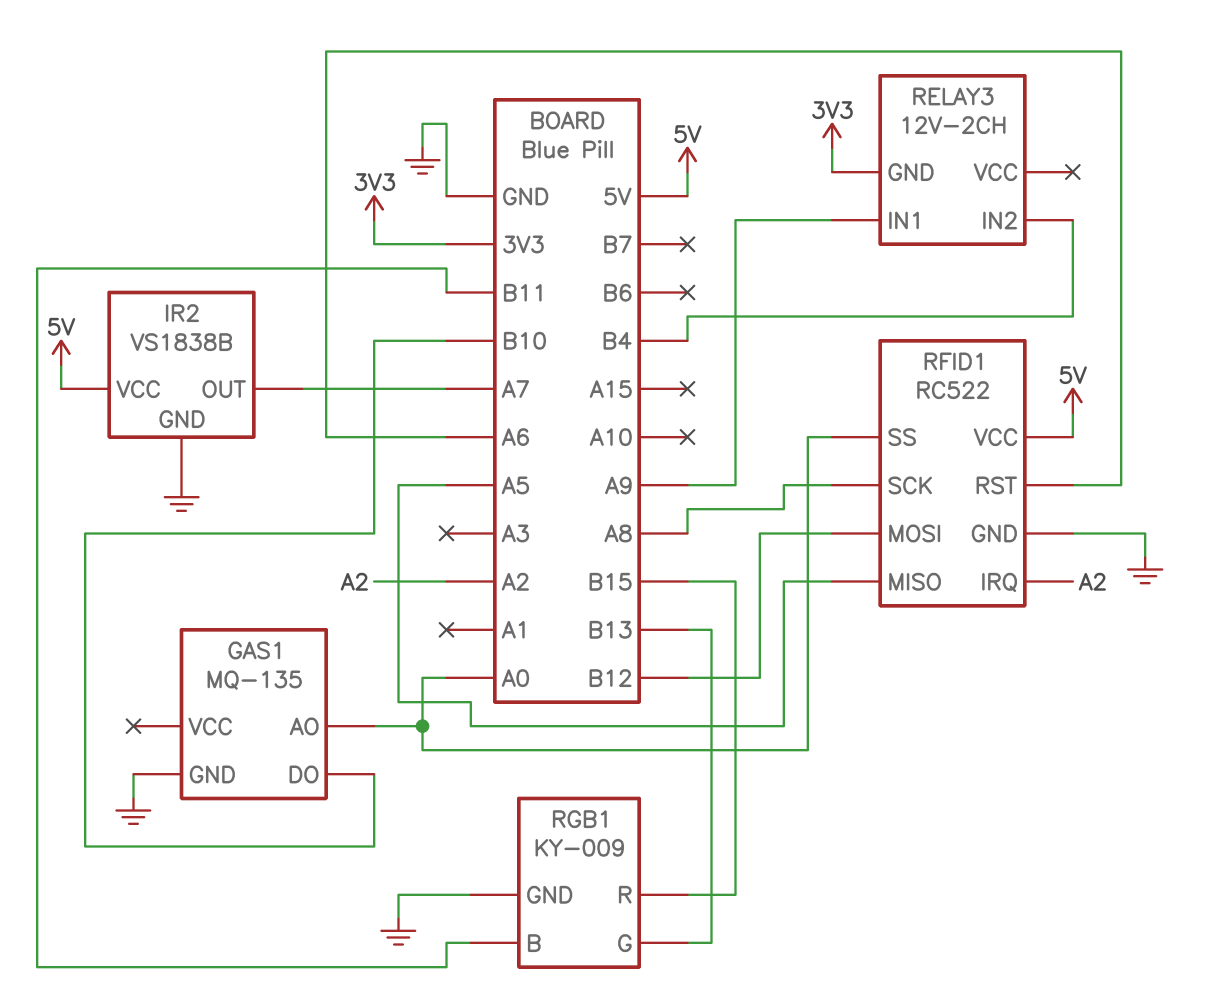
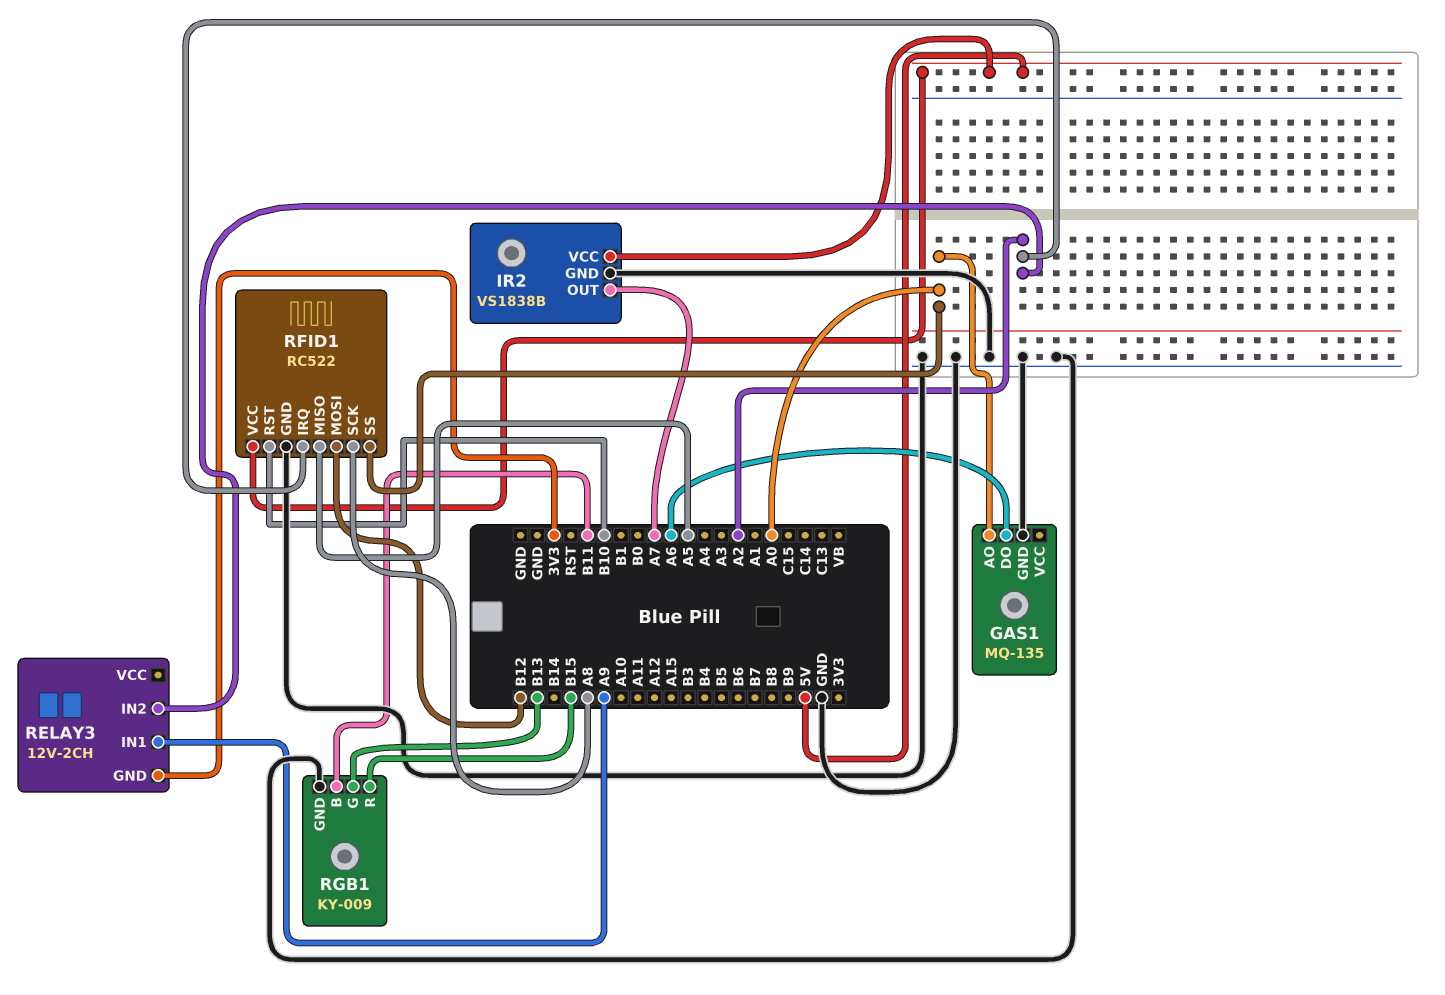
GAS1 pin DO: B10 -> A6
RELAY3 pin IN2: B4 -> A2
RFID1 pin RST: A6 -> B10

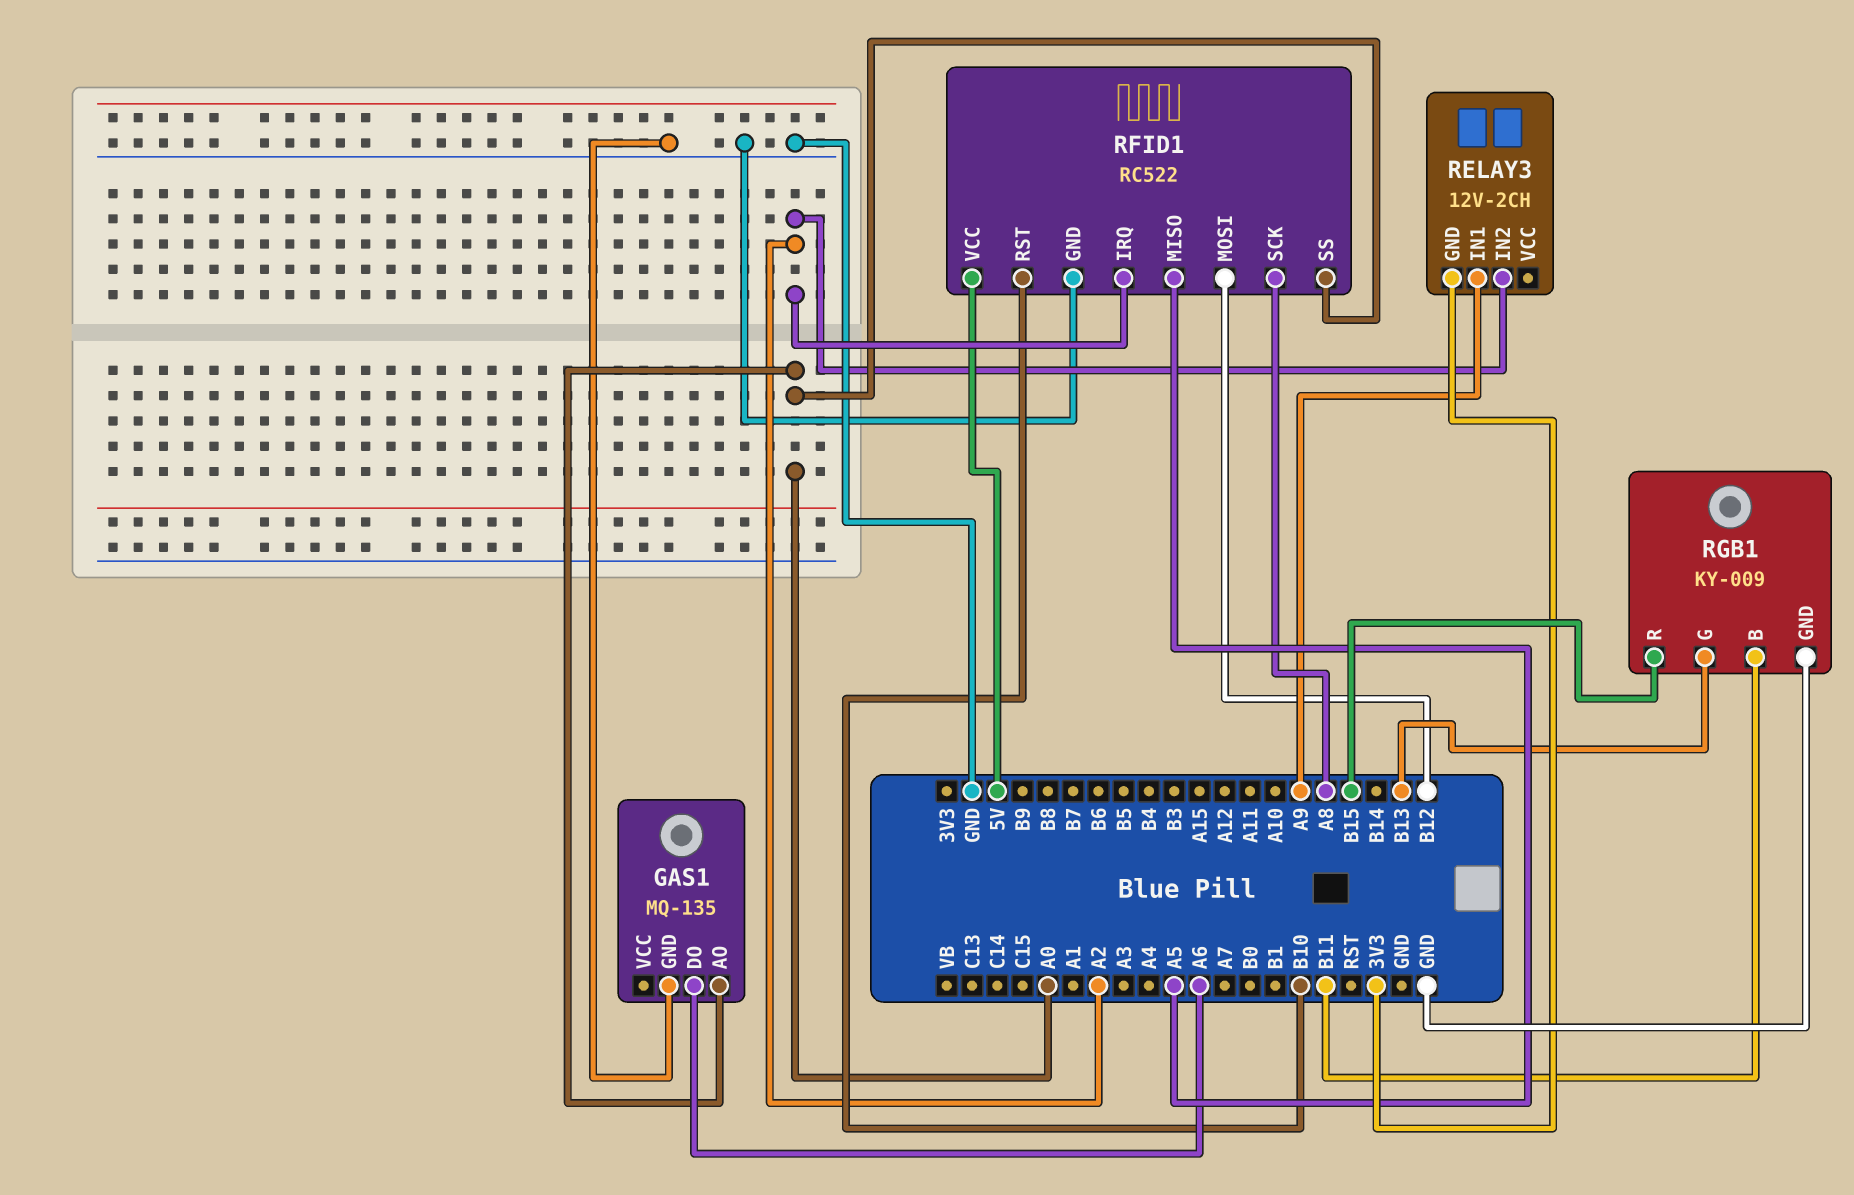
IR2: VS1838B -> none
IR2 pin GND: GND -> none
IR2 pin OUT: A7 -> none
IR2 pin VCC: 5V -> none

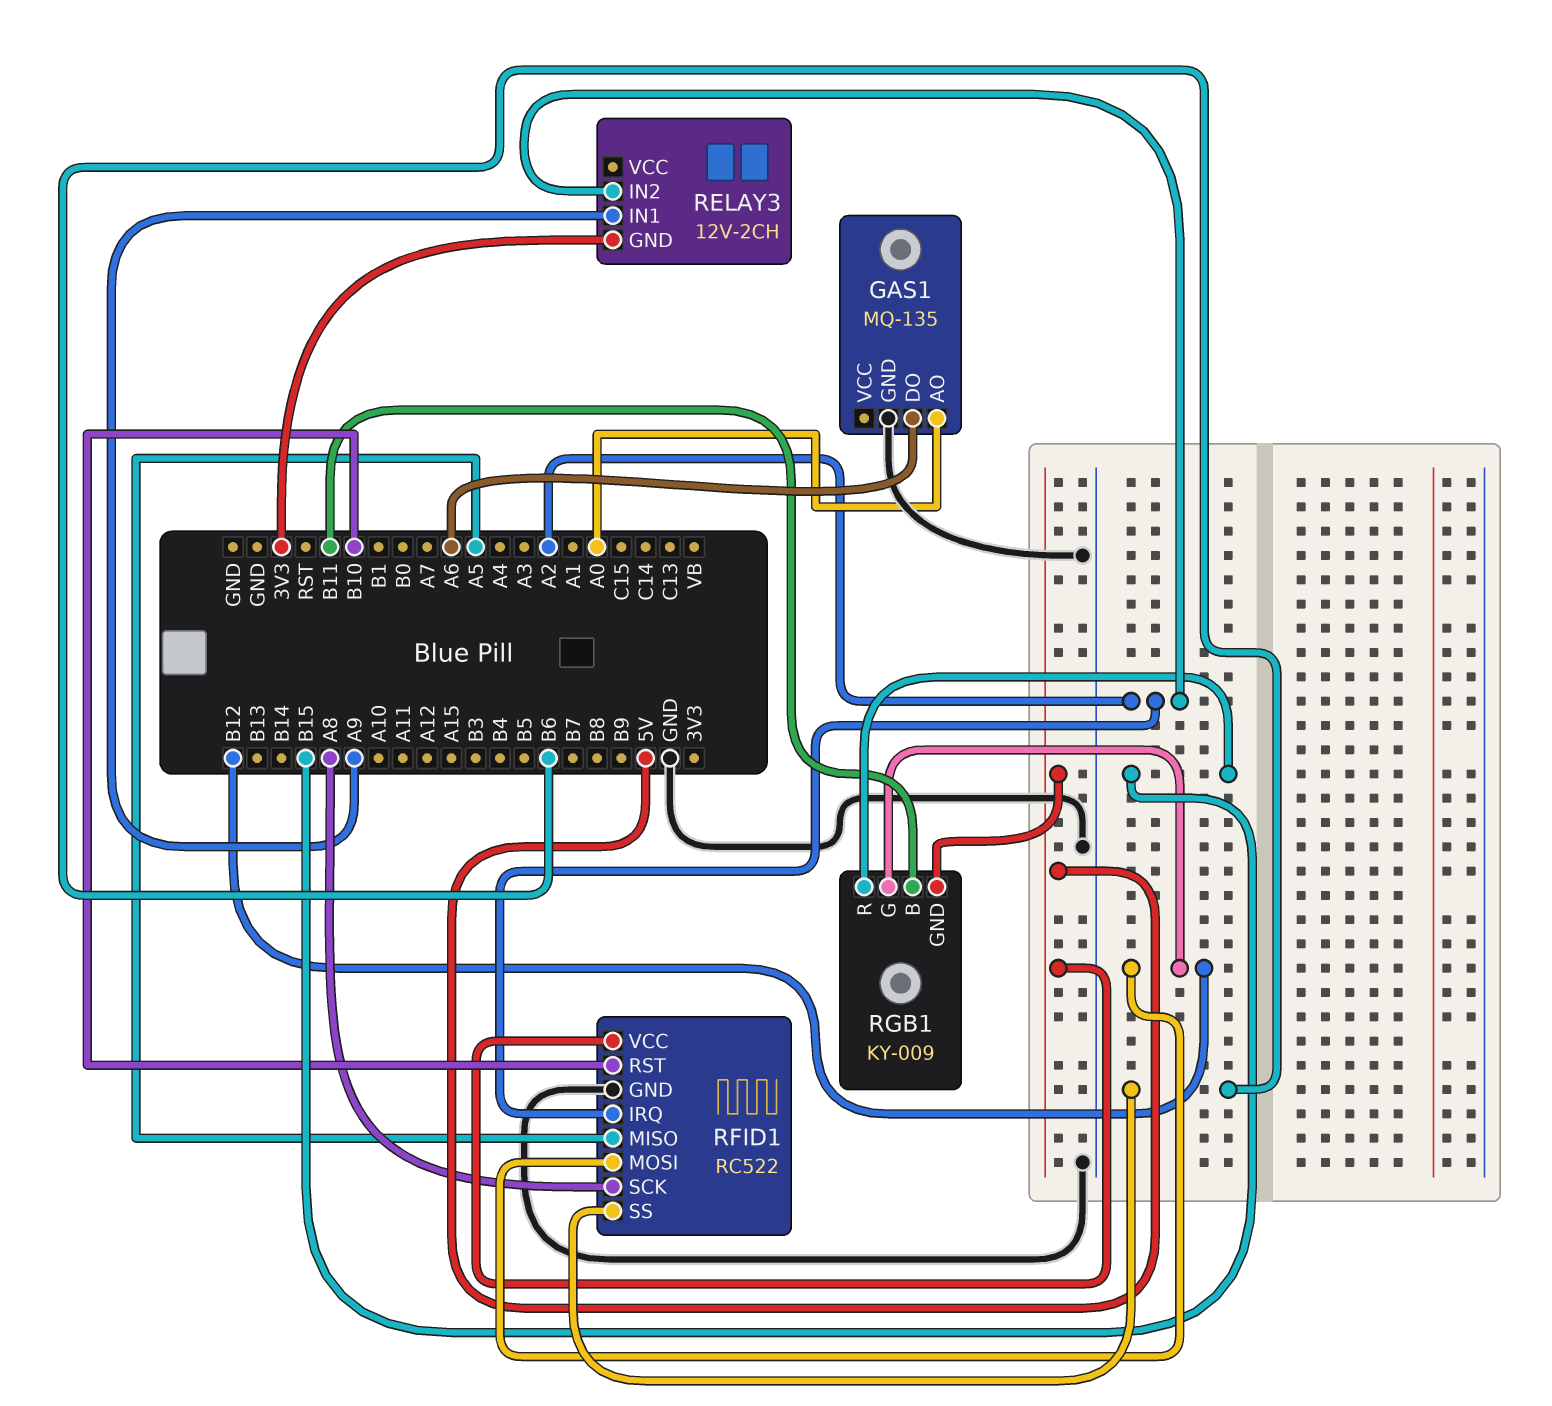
RFID1 pin SS: A0 -> B6
RGB1 pin G: B13 -> B12
RGB1 pin GND: GND -> 5V

